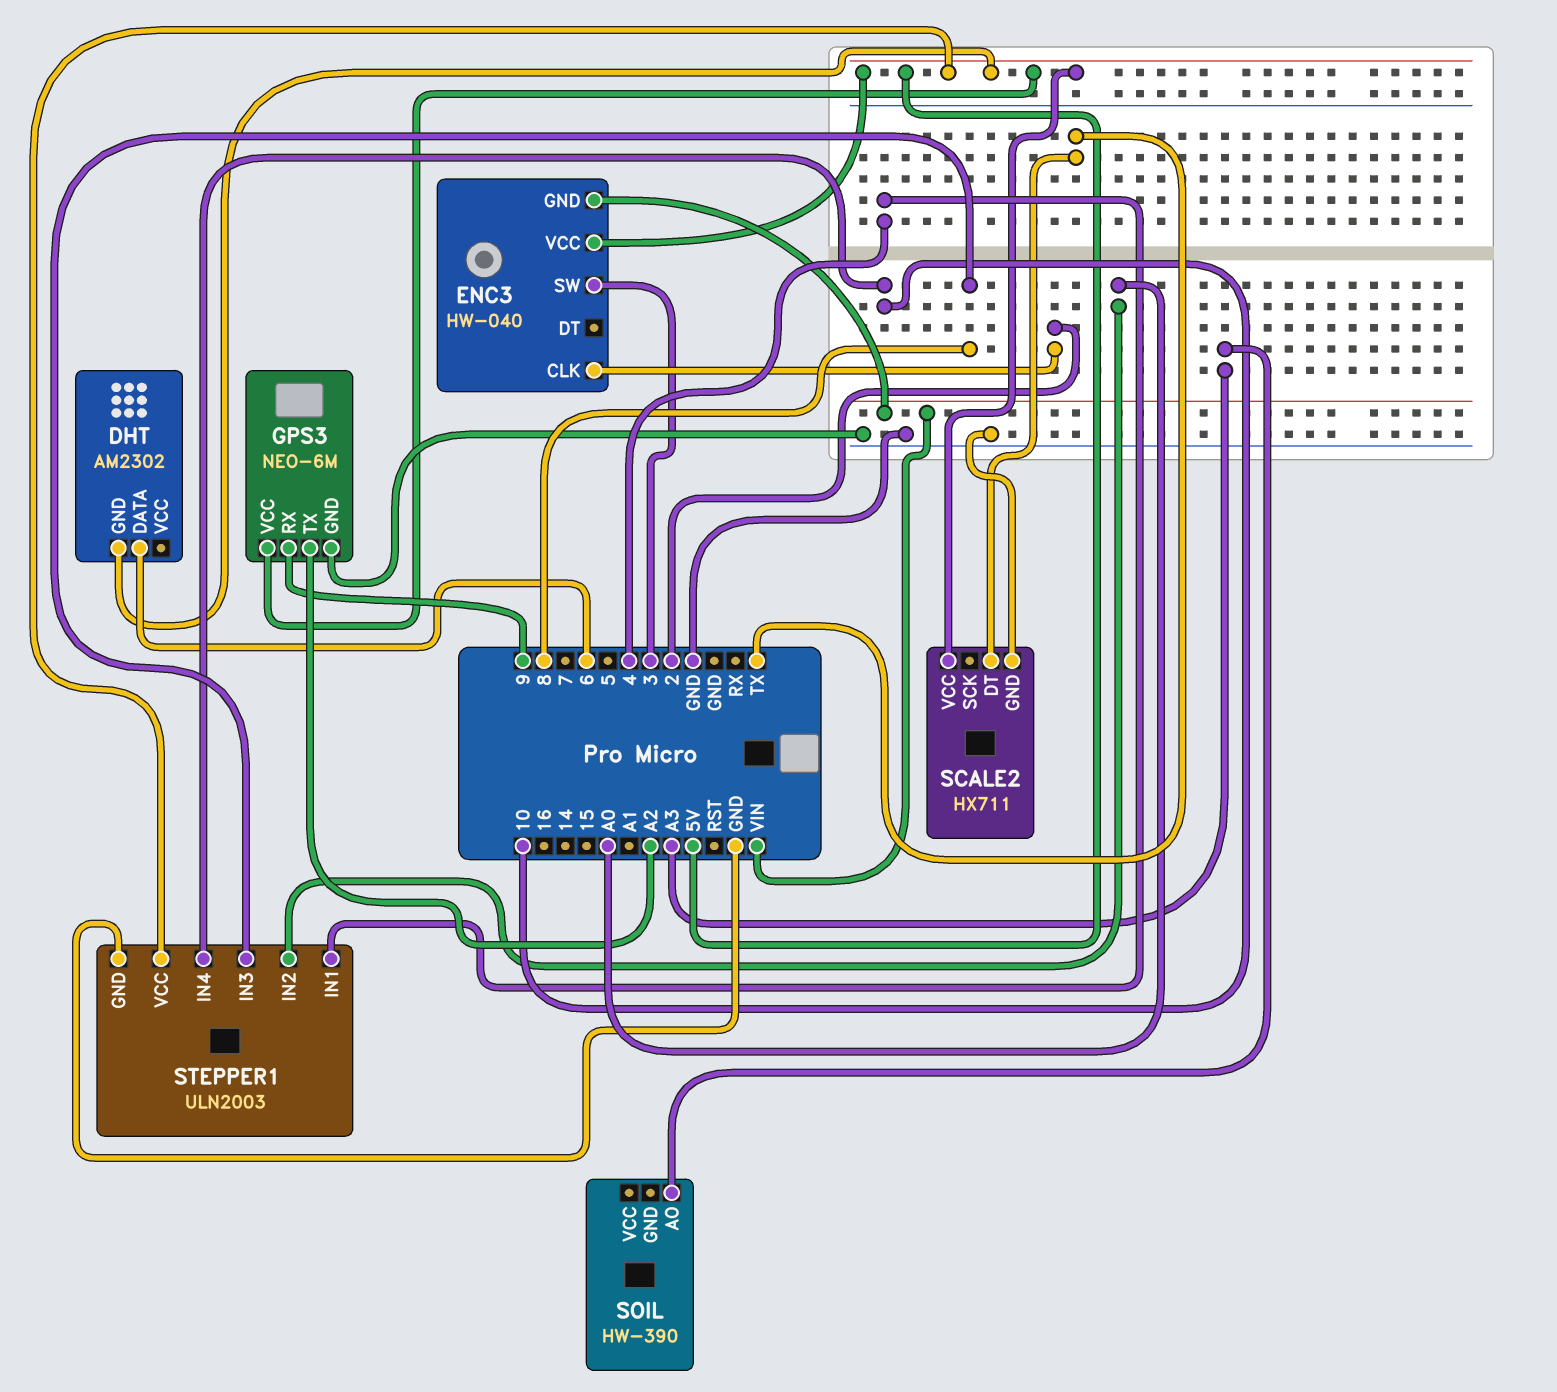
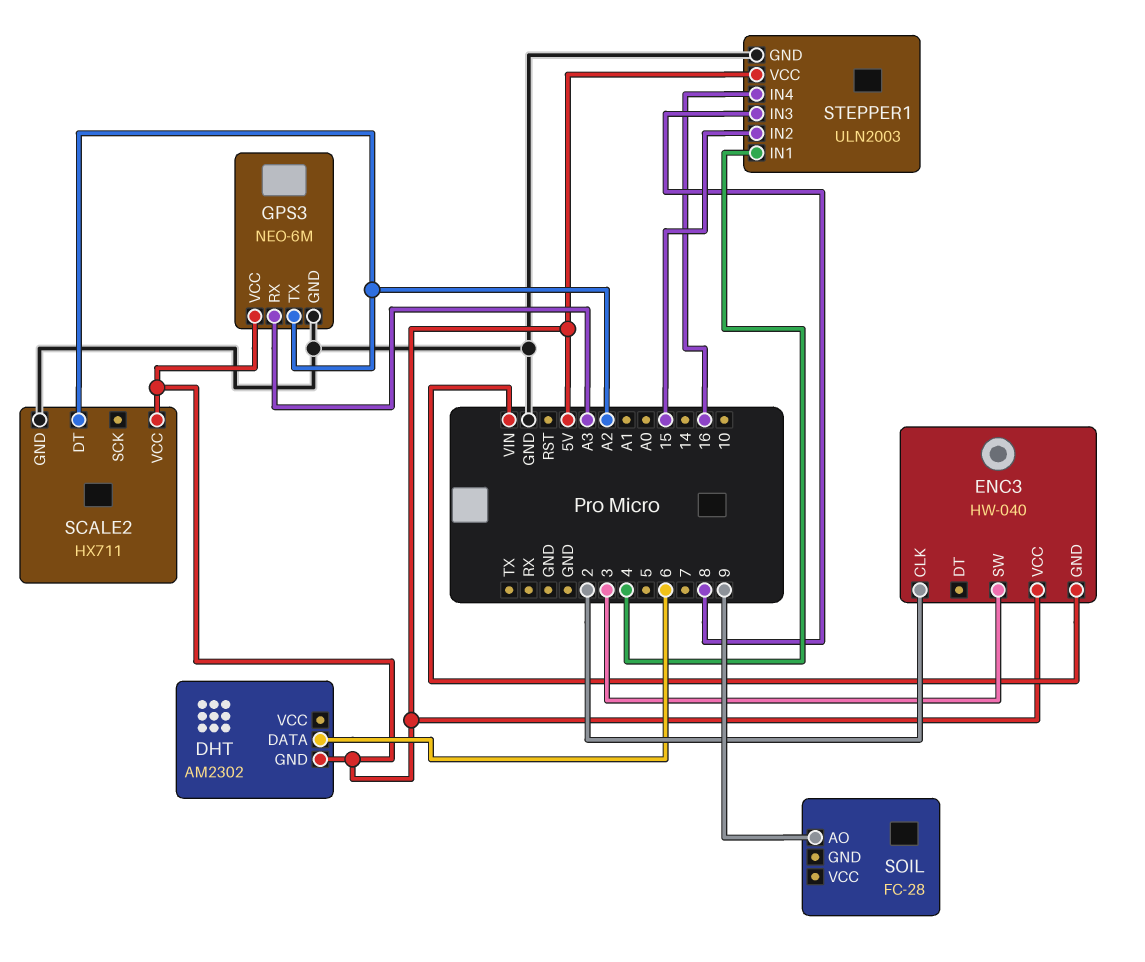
GPS3 pin RX: 9 -> A3
SCALE2 pin DT: TX -> A2
SOIL: HW-390 -> FC-28
SOIL pin AO: A3 -> 9
STEPPER1 pin IN2: A0 -> 15
STEPPER1 pin IN4: 10 -> 16

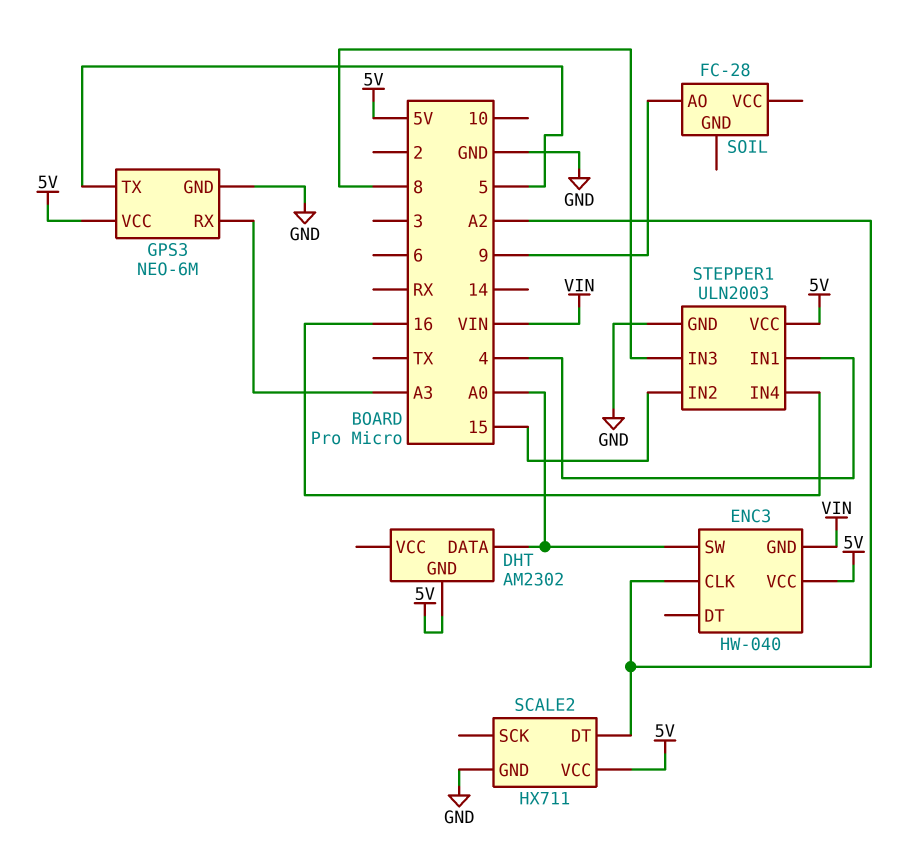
DHT pin DATA: 6 -> A0
ENC3 pin CLK: 2 -> A2
ENC3 pin SW: 3 -> A0
GPS3 pin TX: A2 -> 5

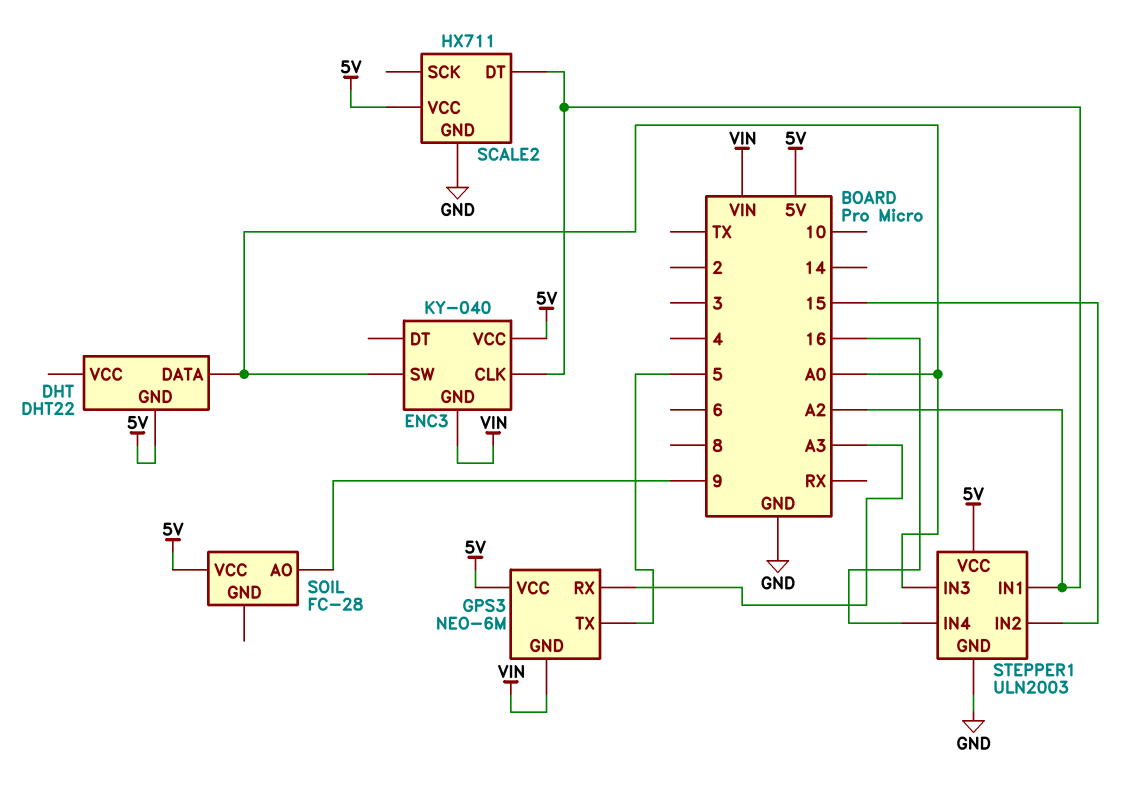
DHT: AM2302 -> DHT22
ENC3: HW-040 -> KY-040
GPS3 pin GND: GND -> VIN
SOIL pin VCC: none -> 5V
STEPPER1 pin IN1: 4 -> A2
STEPPER1 pin IN3: 8 -> A0

